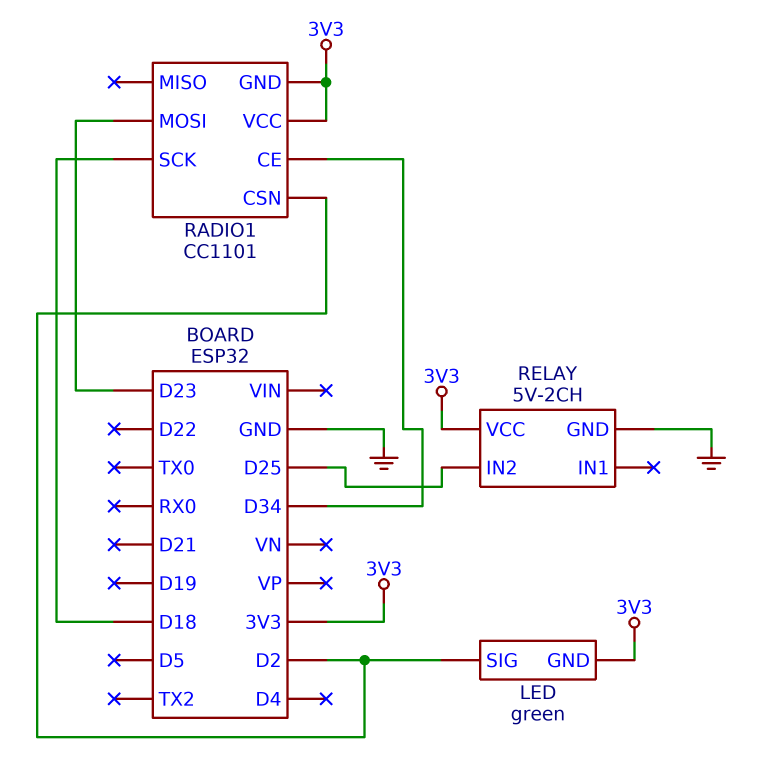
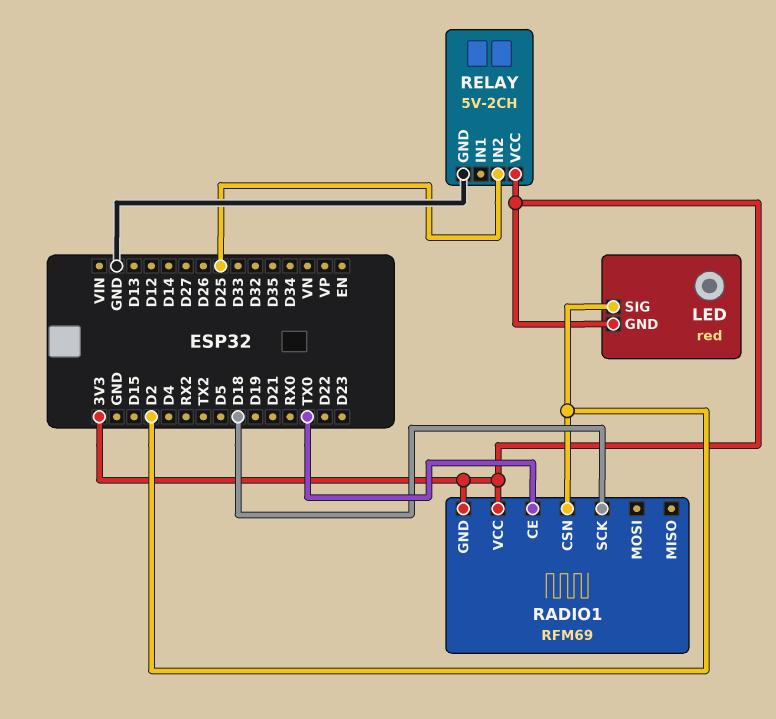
LED: green -> red
RADIO1: CC1101 -> RFM69
RADIO1 pin CE: D34 -> TX0
RADIO1 pin MOSI: D23 -> none

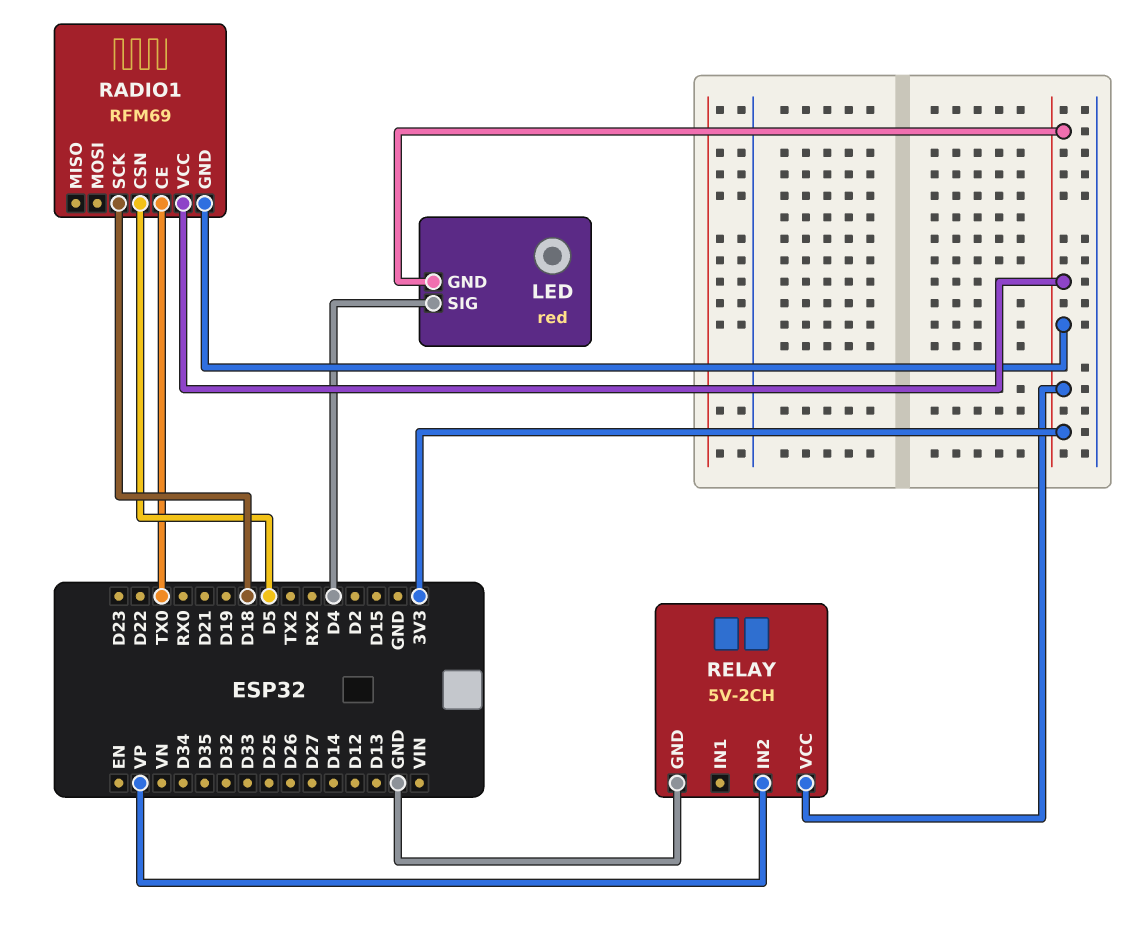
LED pin SIG: D2 -> D4
RADIO1 pin CSN: D2 -> D5
RELAY pin IN2: D25 -> VP

